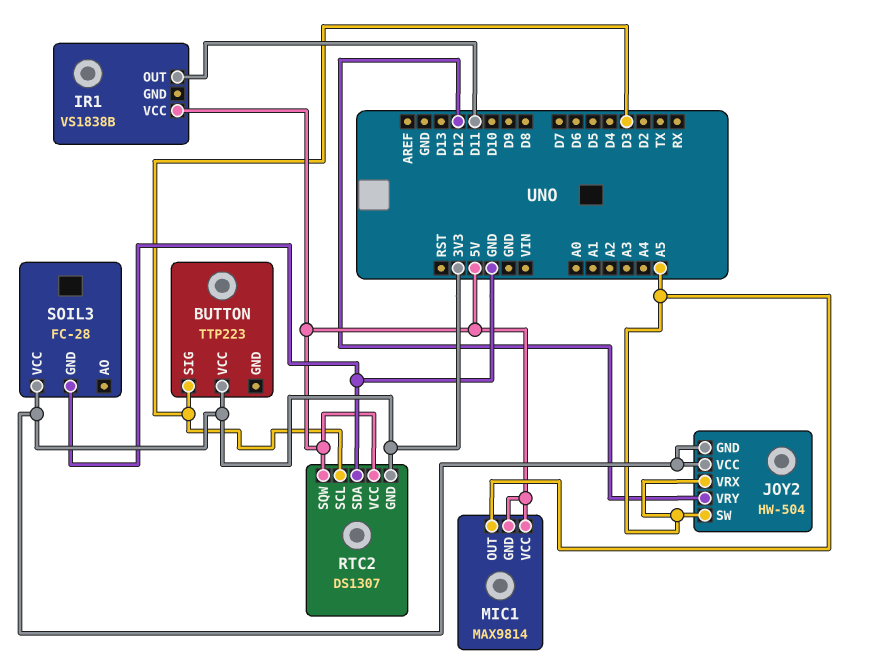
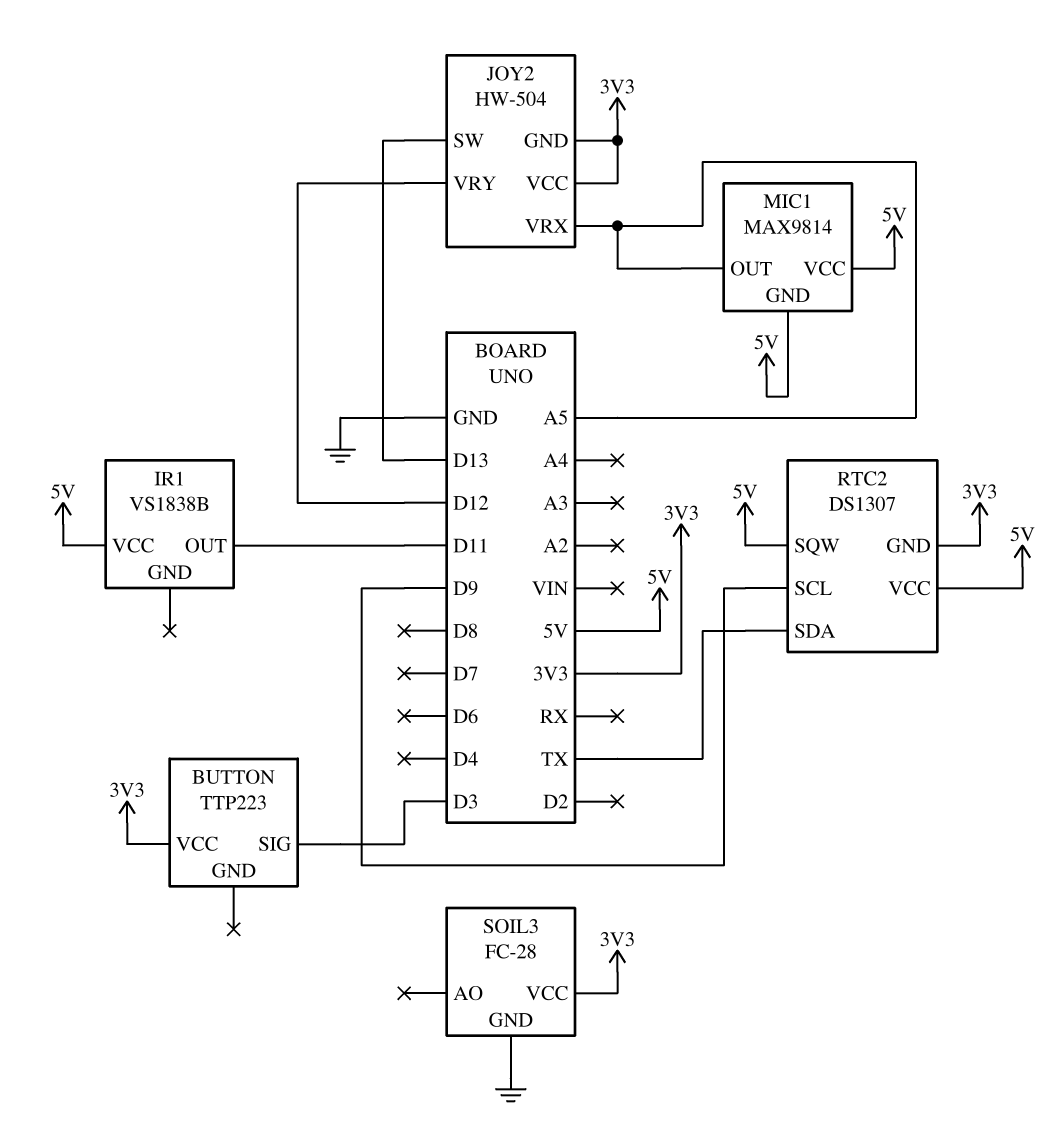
JOY2 pin SW: A5 -> D13
RTC2 pin SCL: D3 -> D9
RTC2 pin SDA: GND -> TX

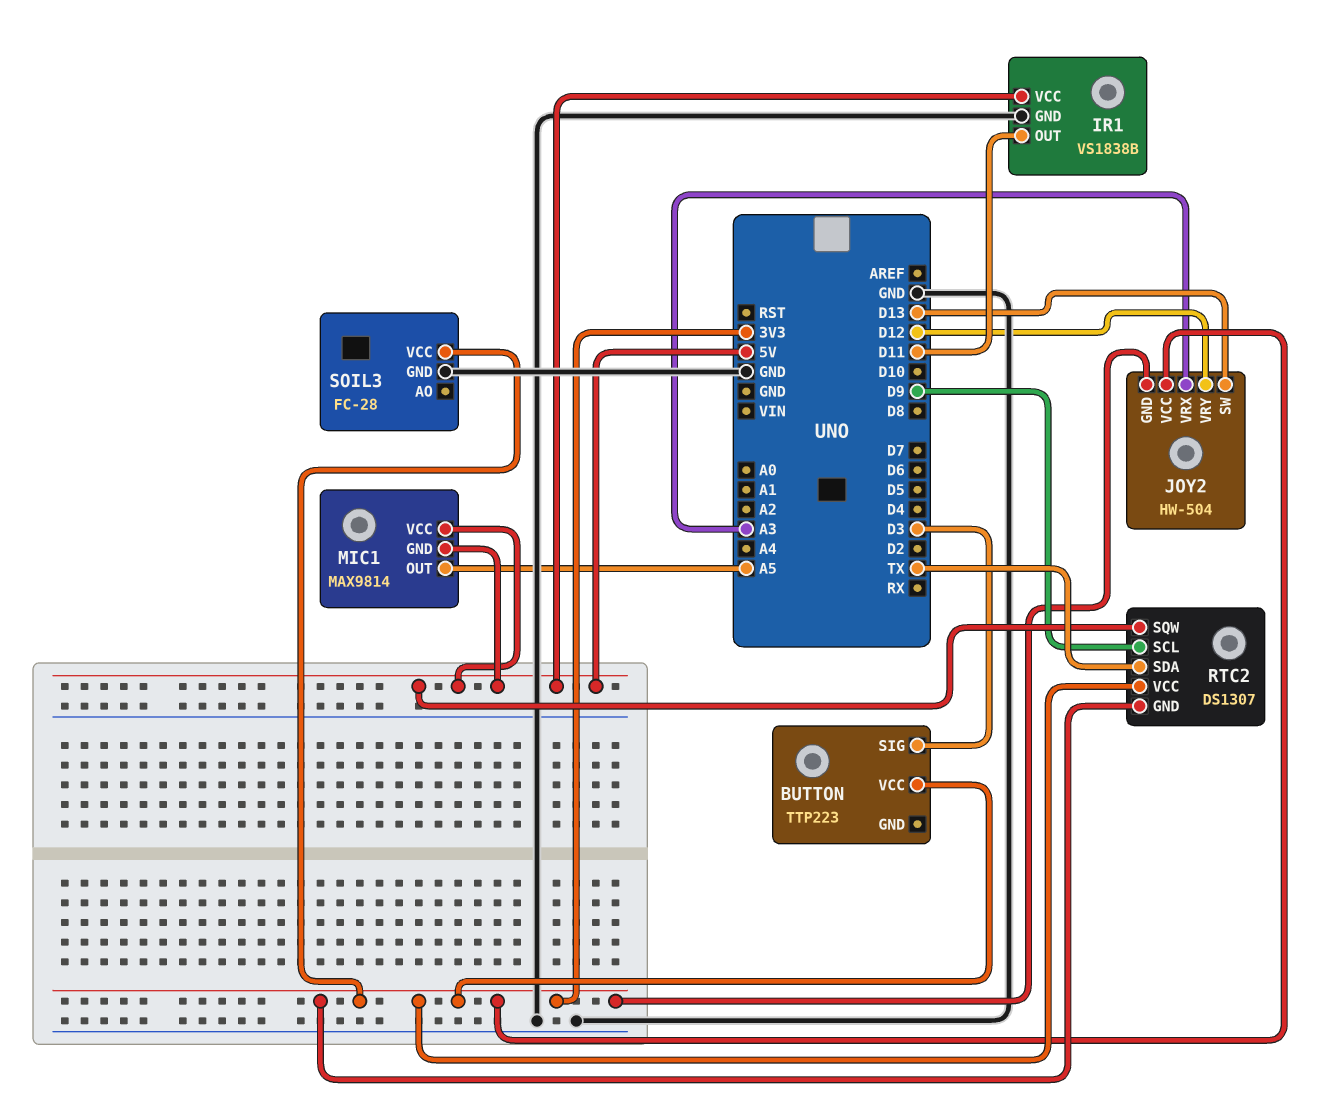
IR1 pin GND: none -> GND
JOY2 pin VRX: A5 -> A3
RTC2 pin VCC: 5V -> 3V3

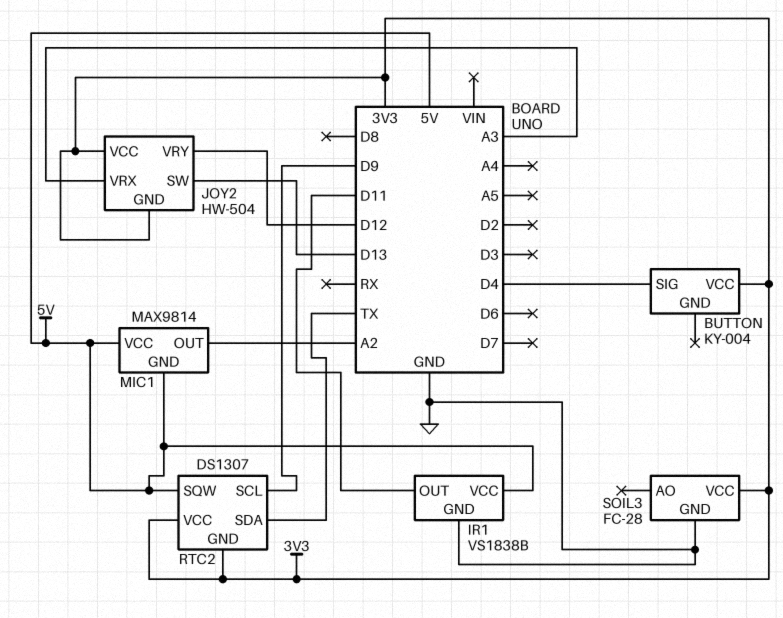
BUTTON: TTP223 -> KY-004
BUTTON pin SIG: D3 -> D4
MIC1 pin OUT: A5 -> A2

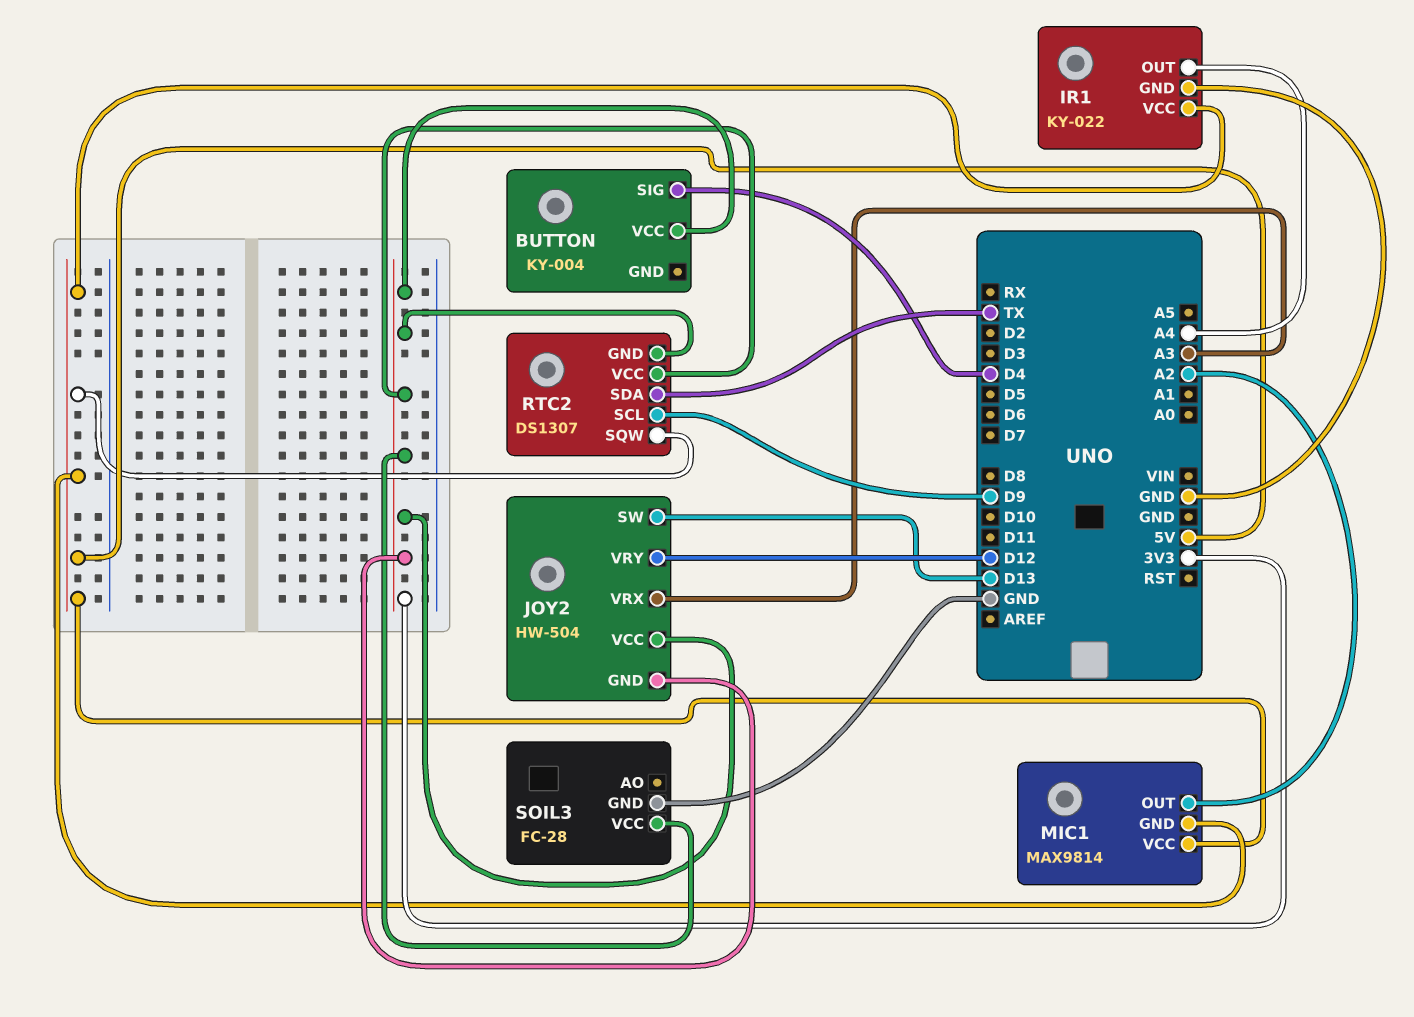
IR1: VS1838B -> KY-022
IR1 pin OUT: D11 -> A4

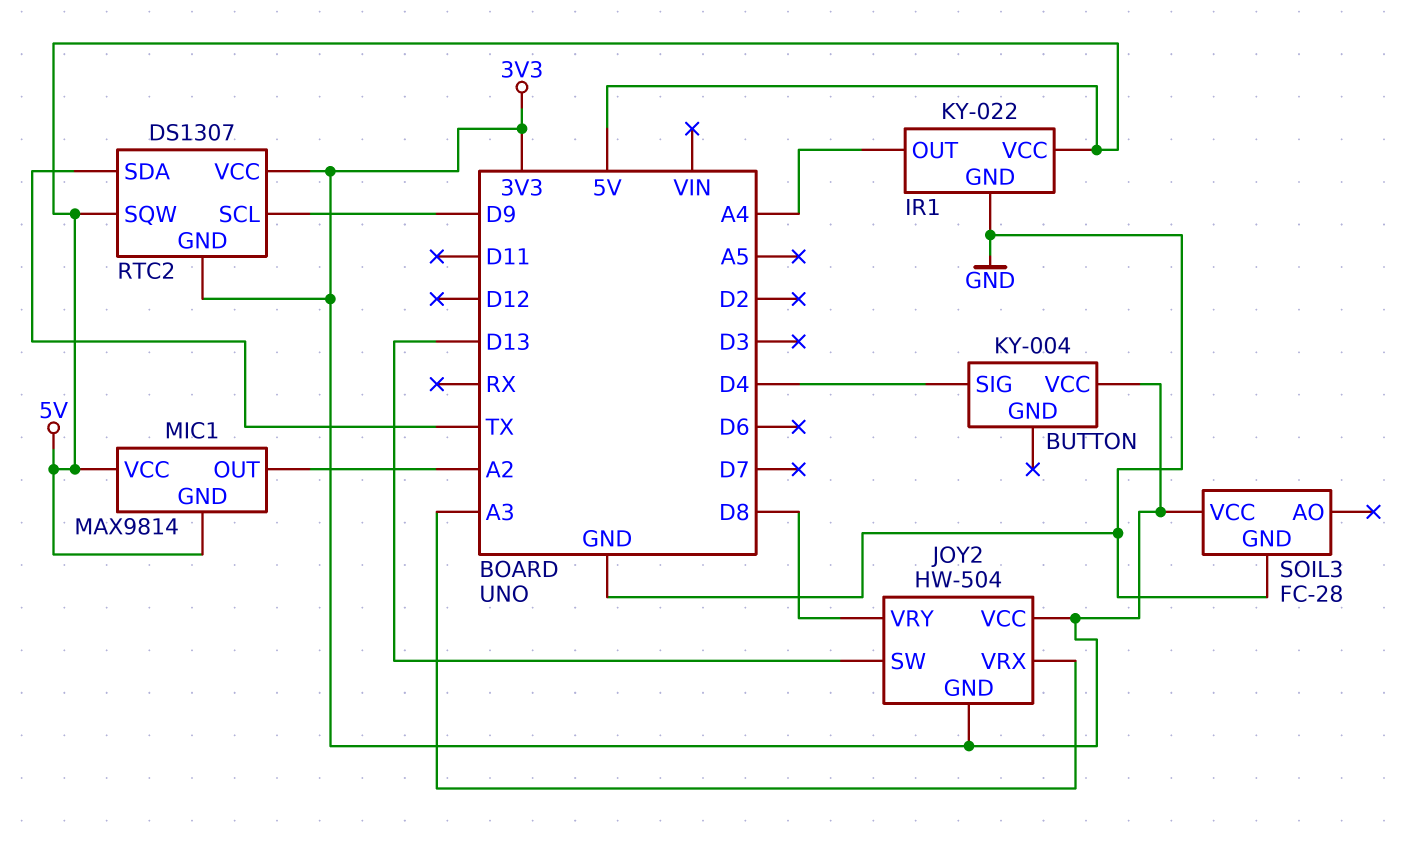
JOY2 pin VRY: D12 -> D8

